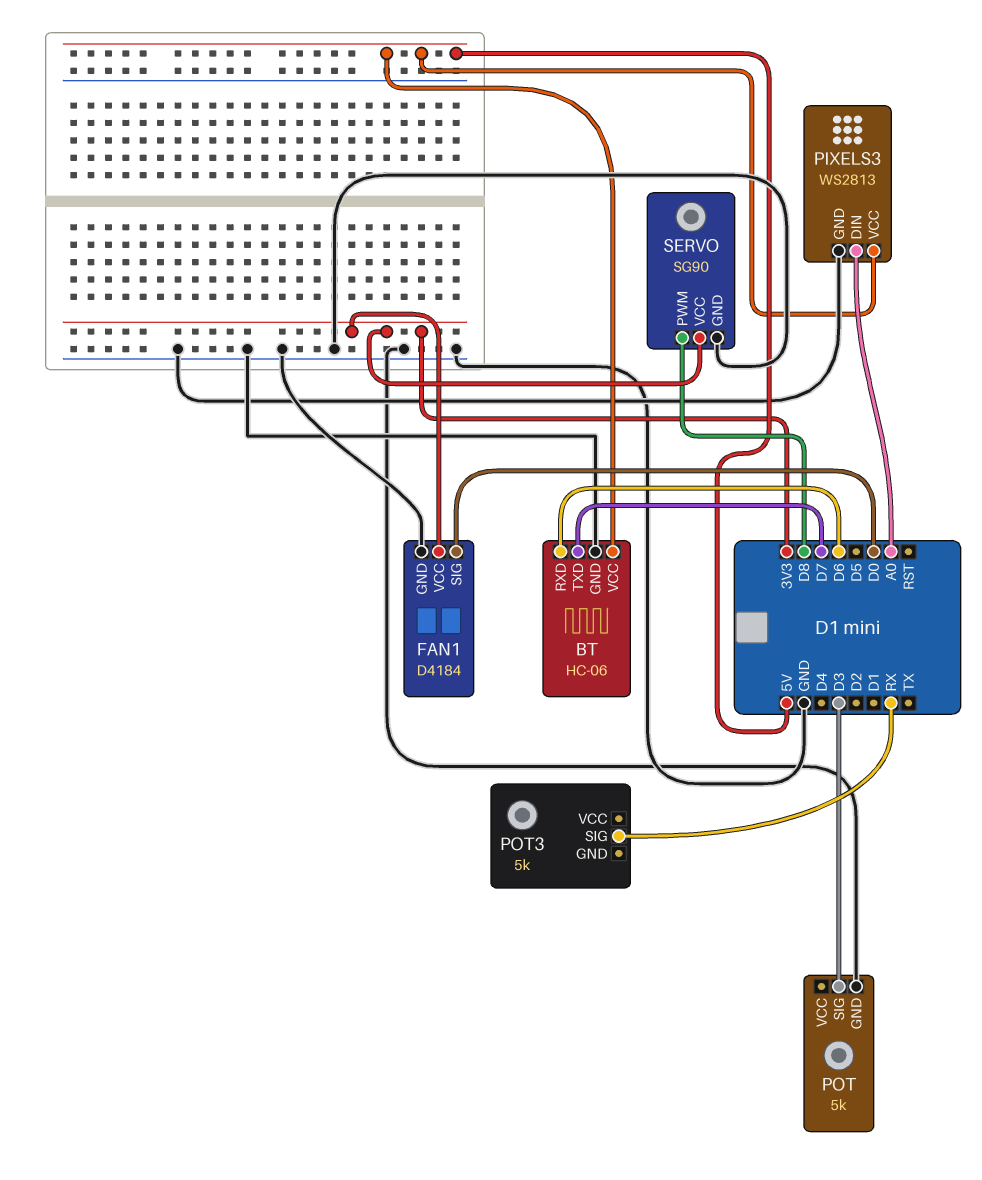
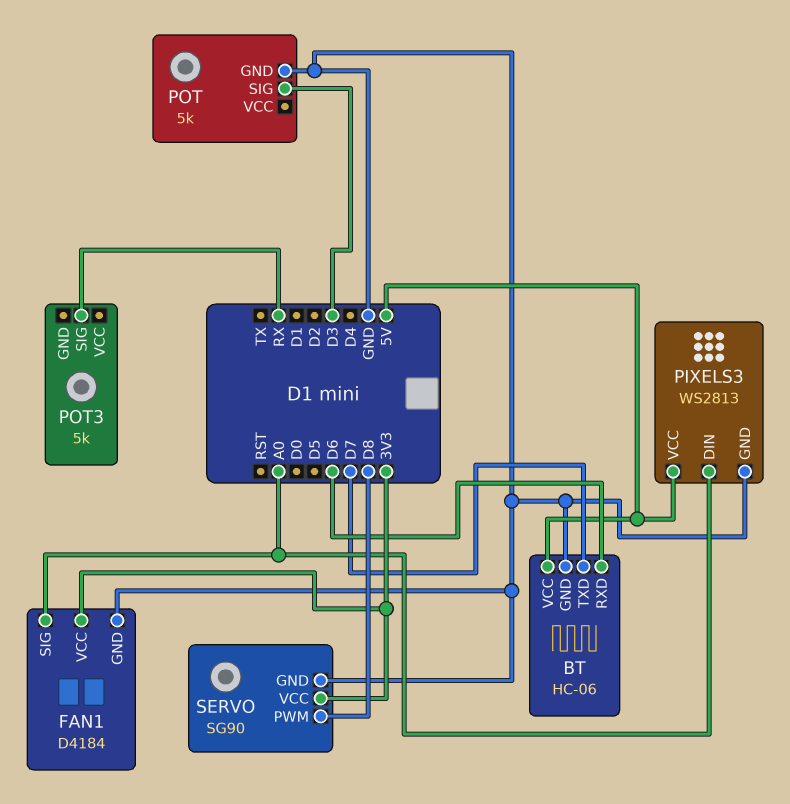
FAN1 pin SIG: D0 -> A0

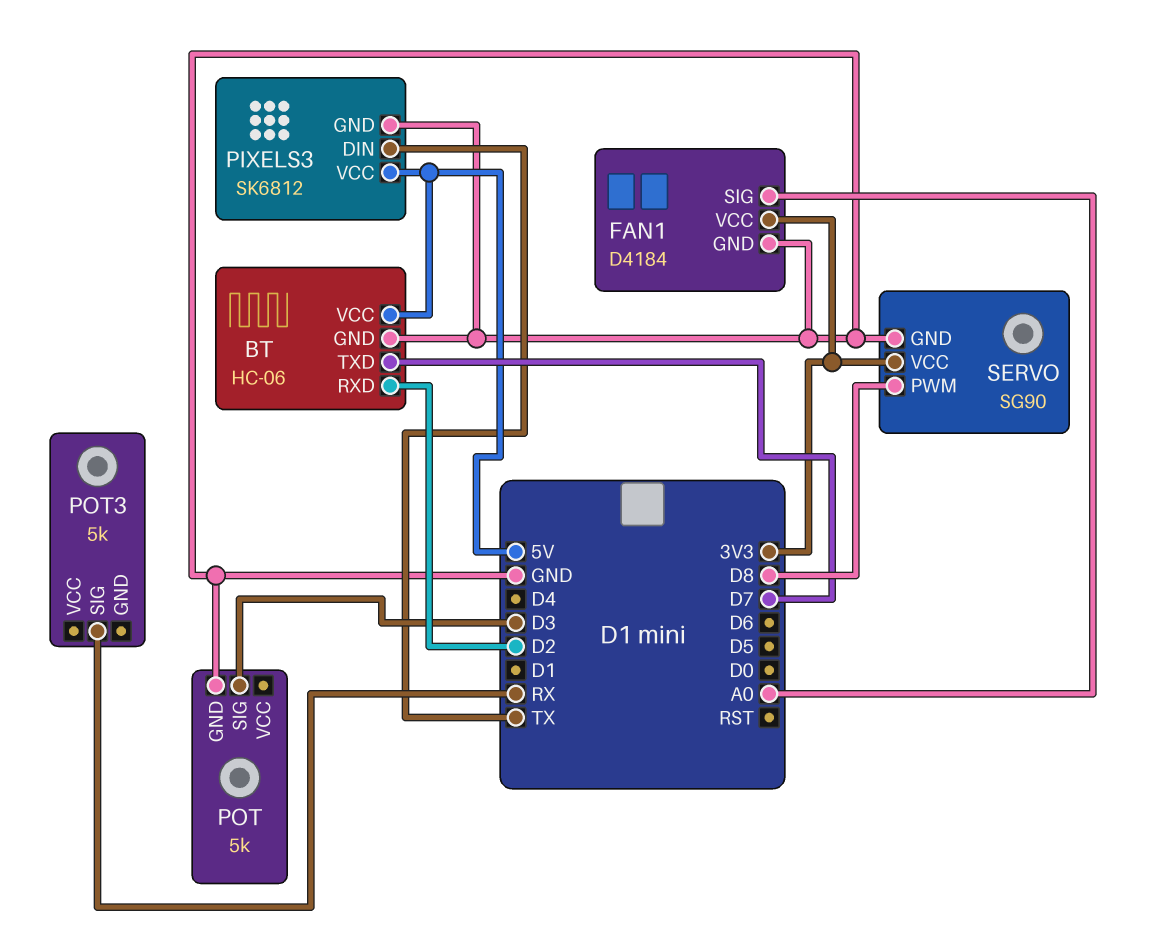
BT pin RXD: D6 -> D2
PIXELS3: WS2813 -> SK6812
PIXELS3 pin DIN: A0 -> TX

